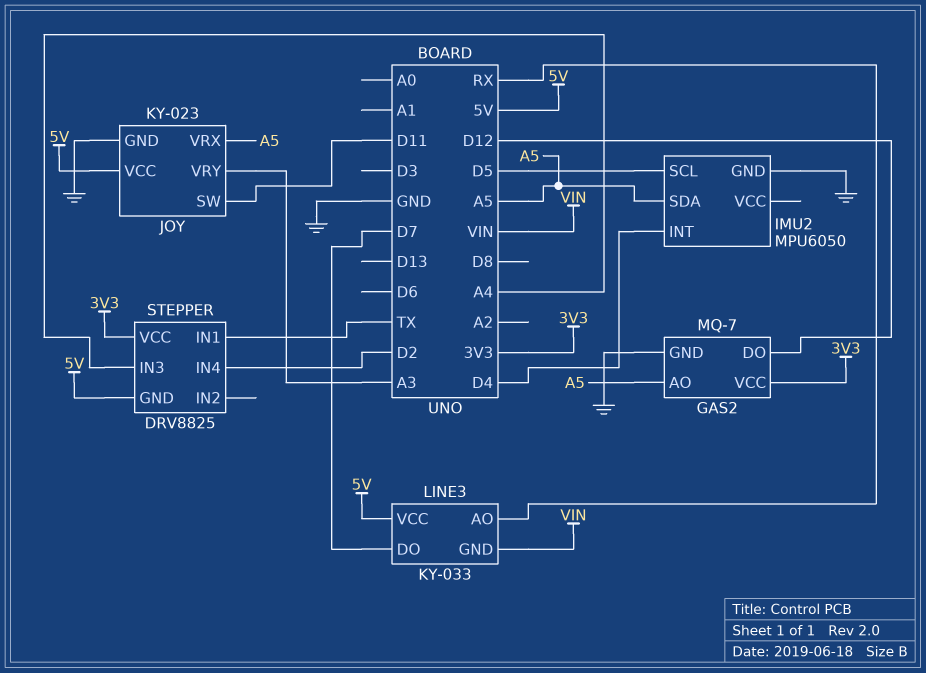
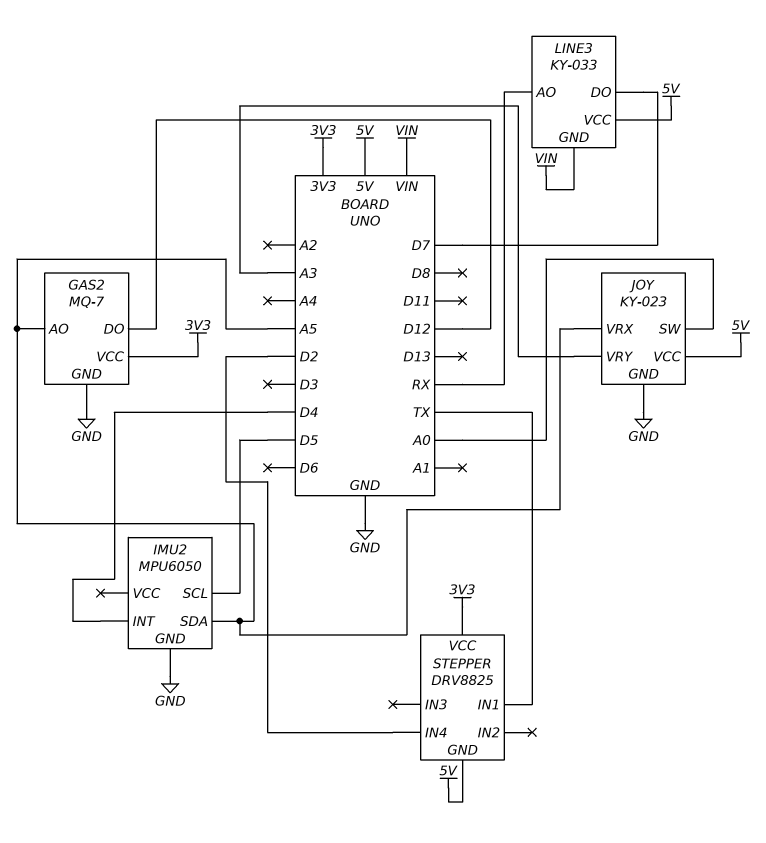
JOY pin SW: D11 -> A0
STEPPER pin IN3: A4 -> none

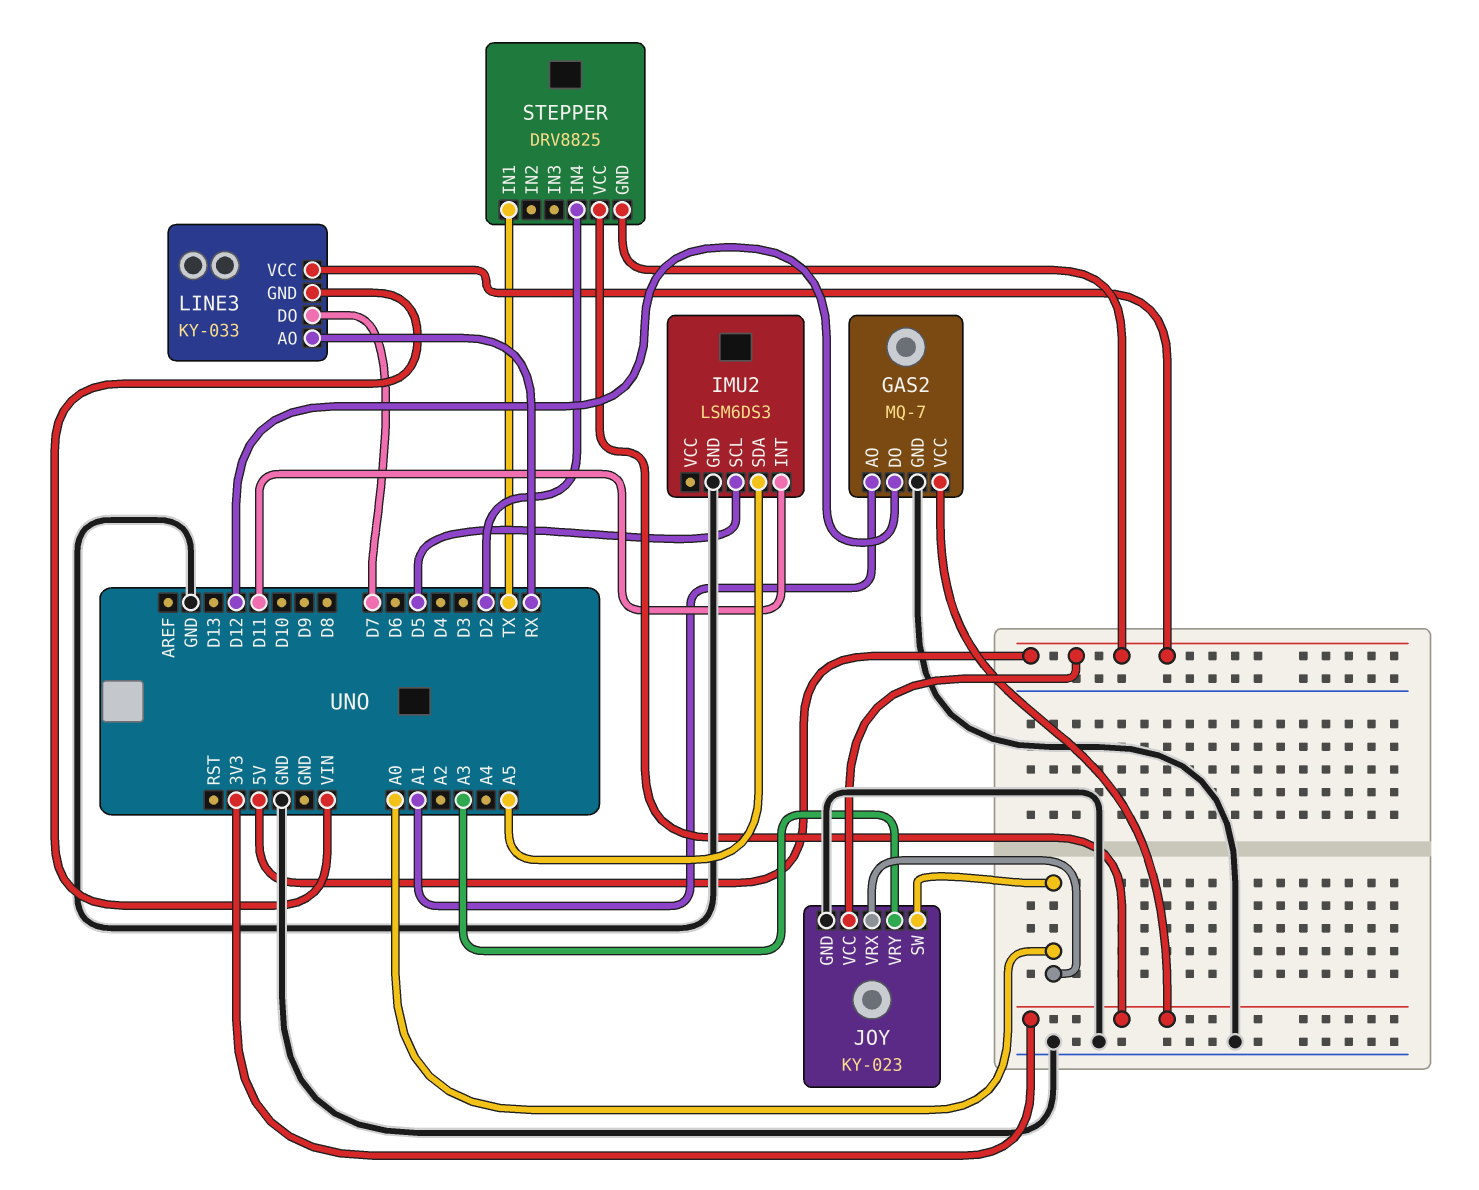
GAS2 pin AO: A5 -> A1
IMU2: MPU6050 -> LSM6DS3
IMU2 pin INT: D4 -> D11
JOY pin VRX: A5 -> A0

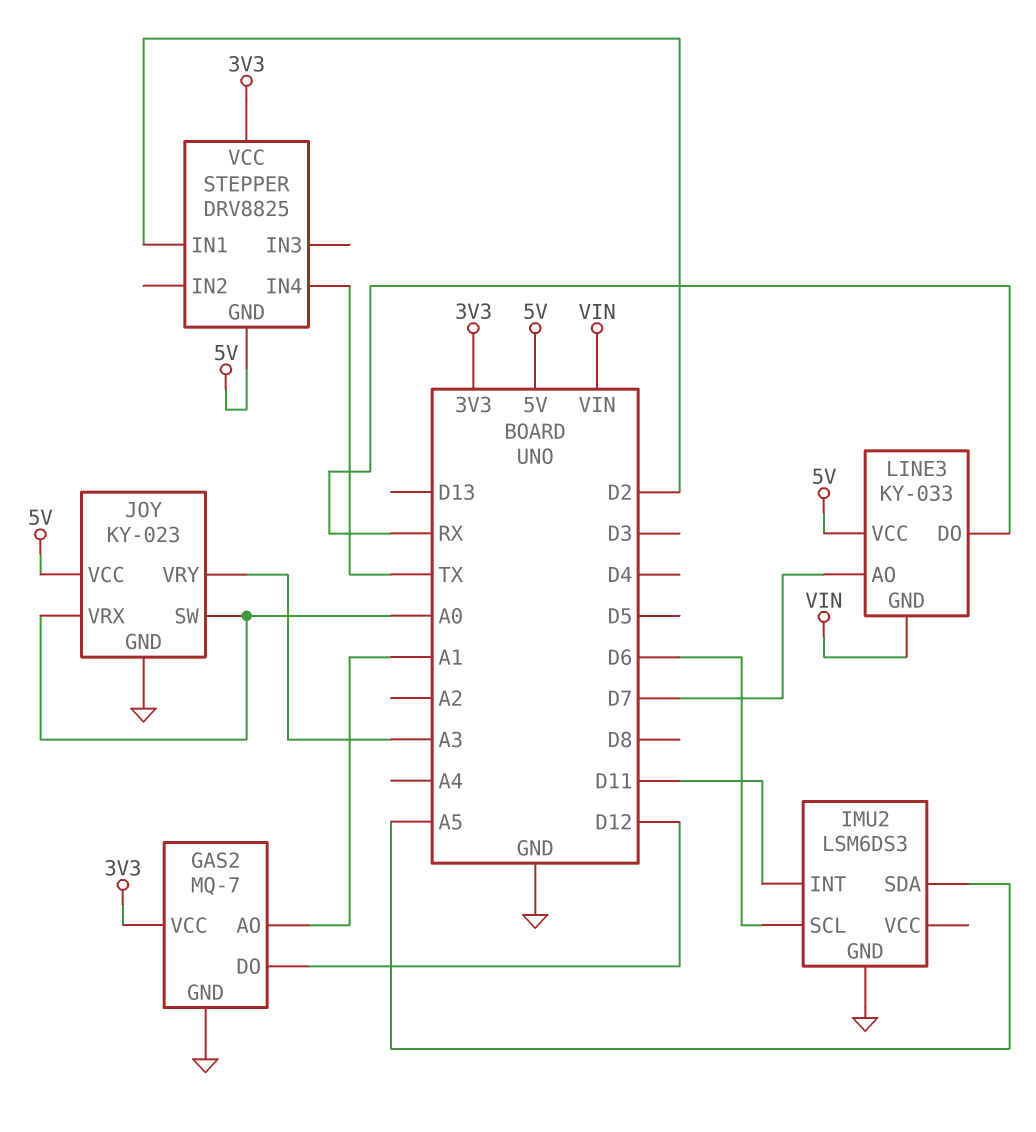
IMU2 pin SCL: D5 -> D6
LINE3 pin AO: RX -> D7
LINE3 pin DO: D7 -> RX
STEPPER pin IN1: TX -> D2
STEPPER pin IN4: D2 -> TX

